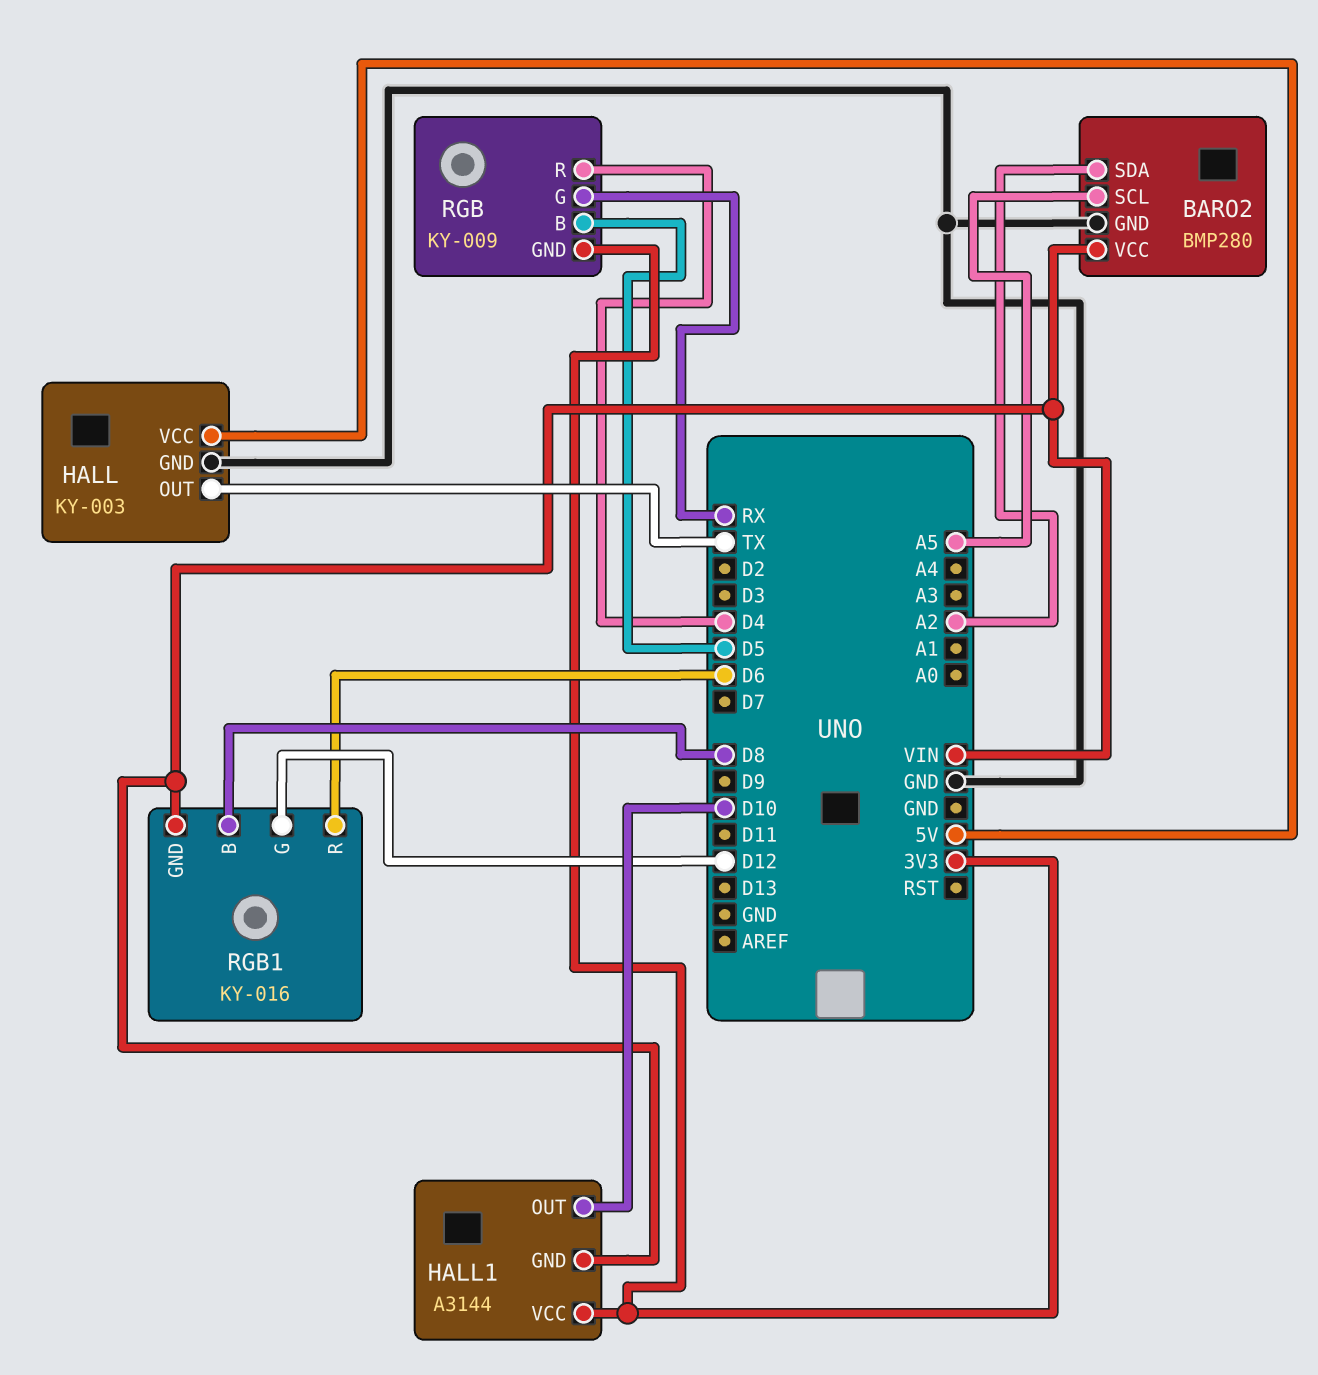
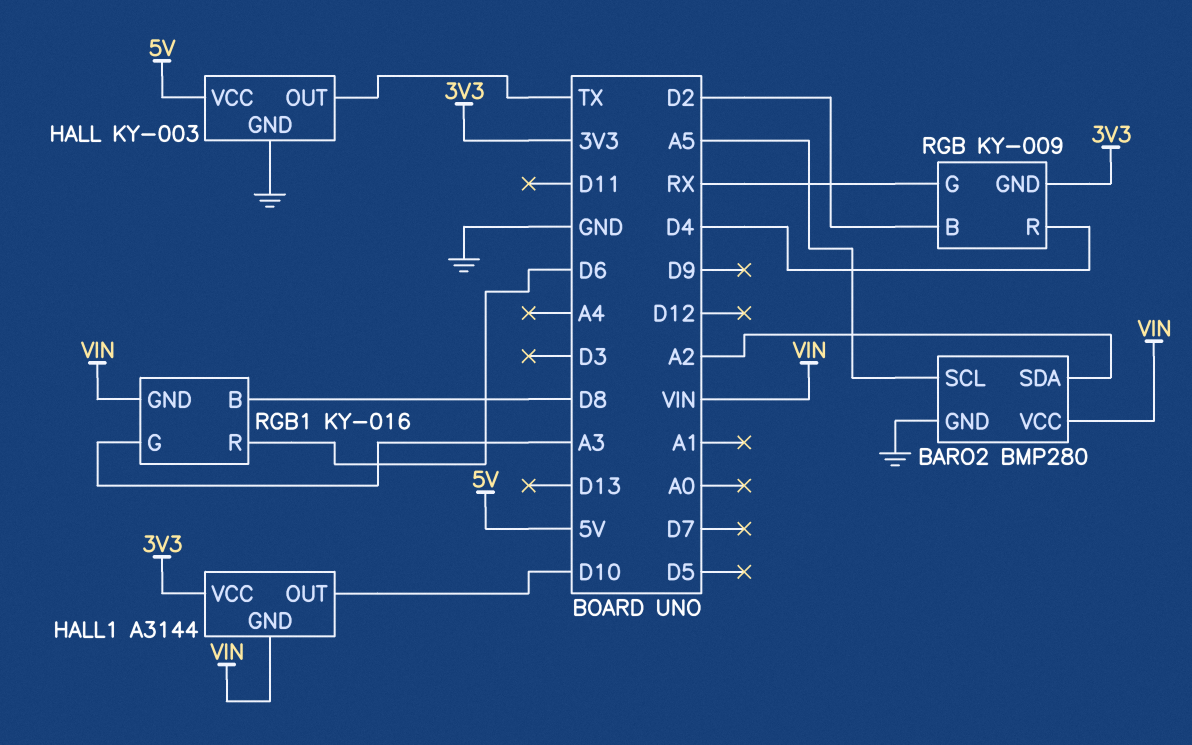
RGB pin B: D5 -> D2
RGB1 pin G: D12 -> A3

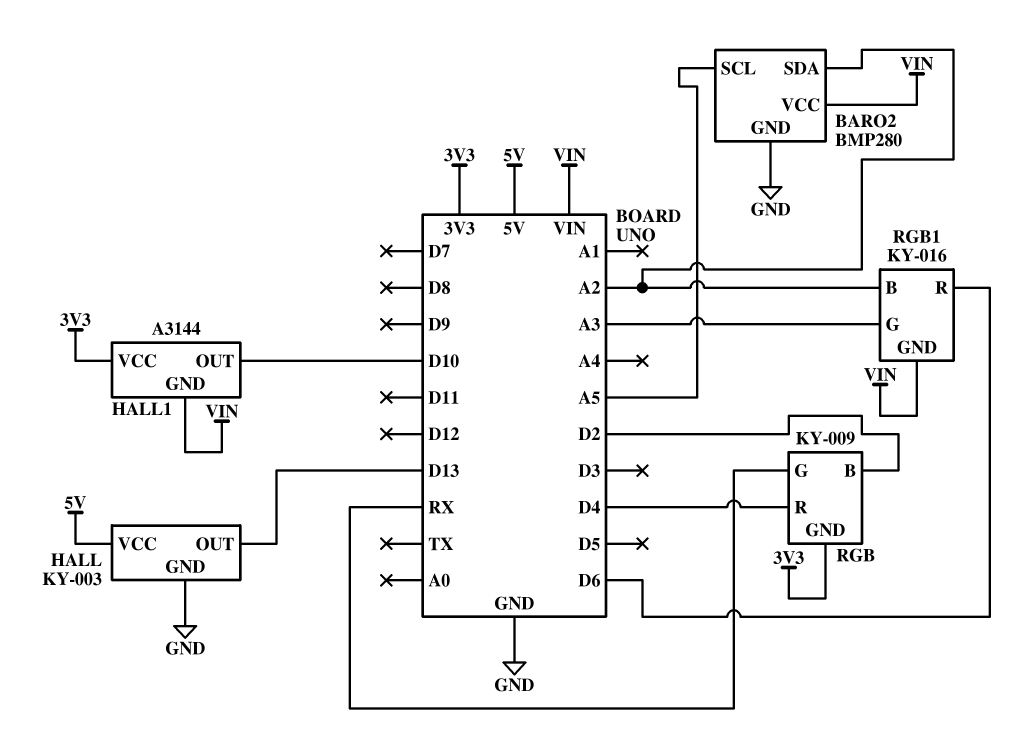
HALL pin OUT: TX -> D13
RGB1 pin B: D8 -> A2

